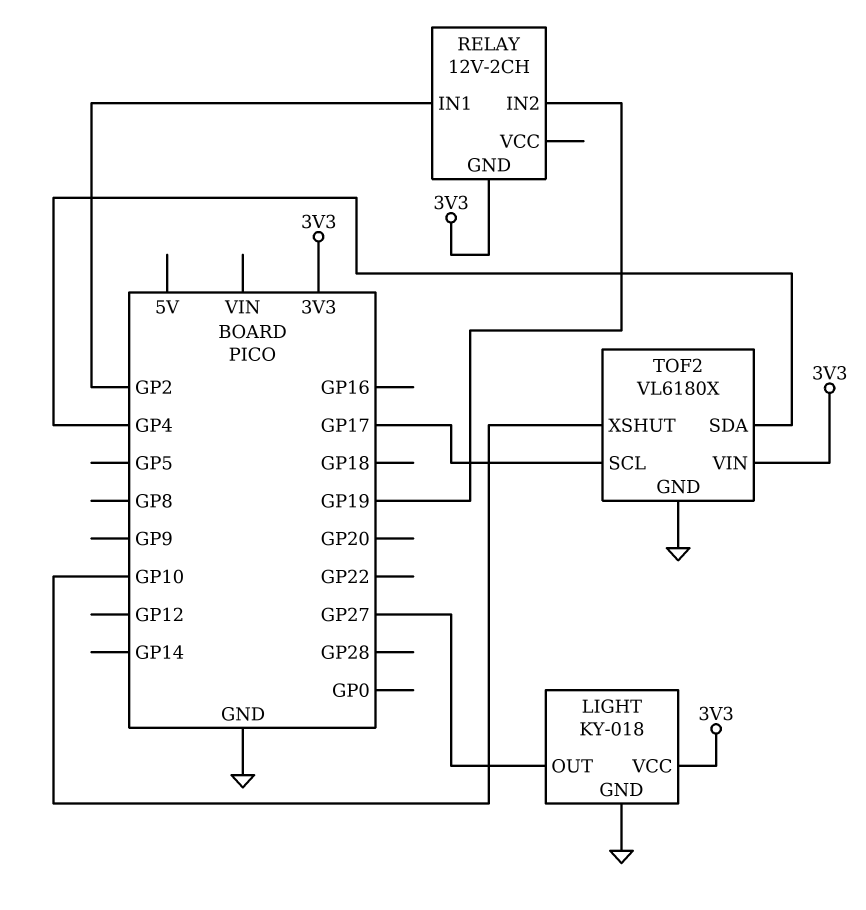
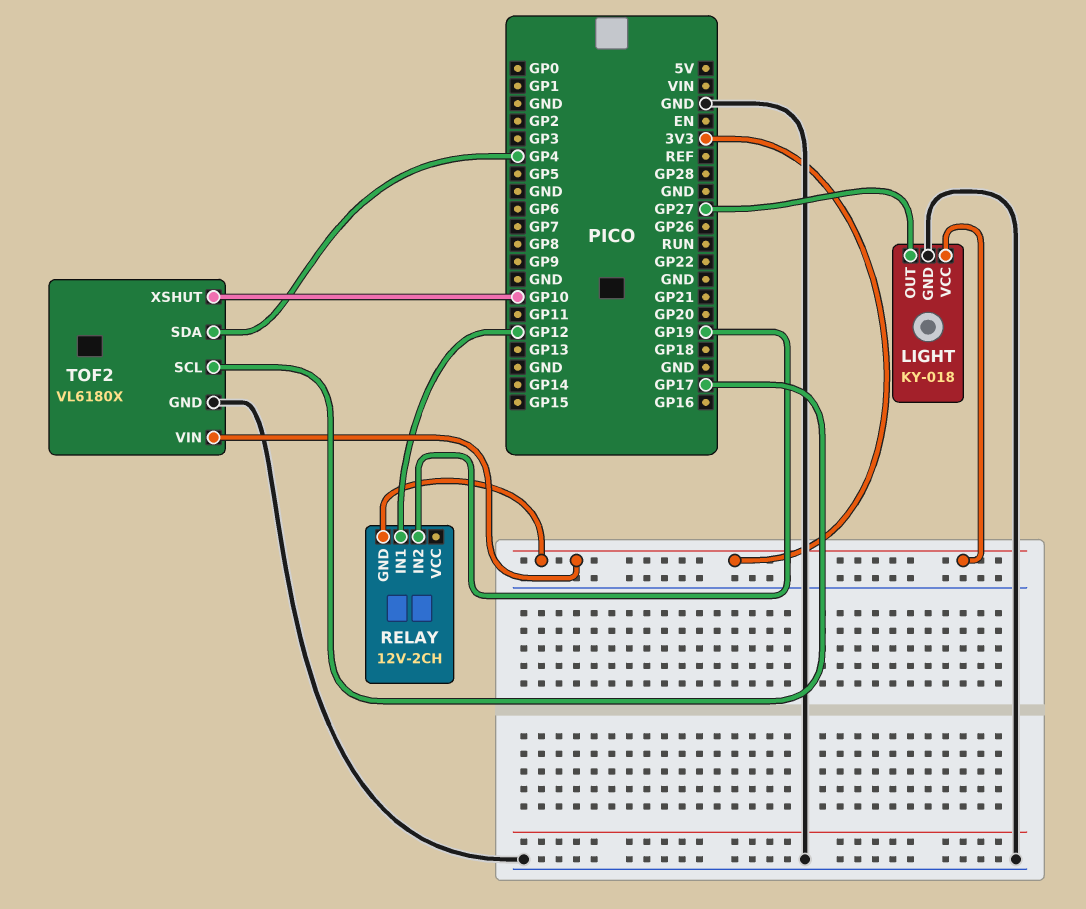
RELAY pin IN1: GP2 -> GP12

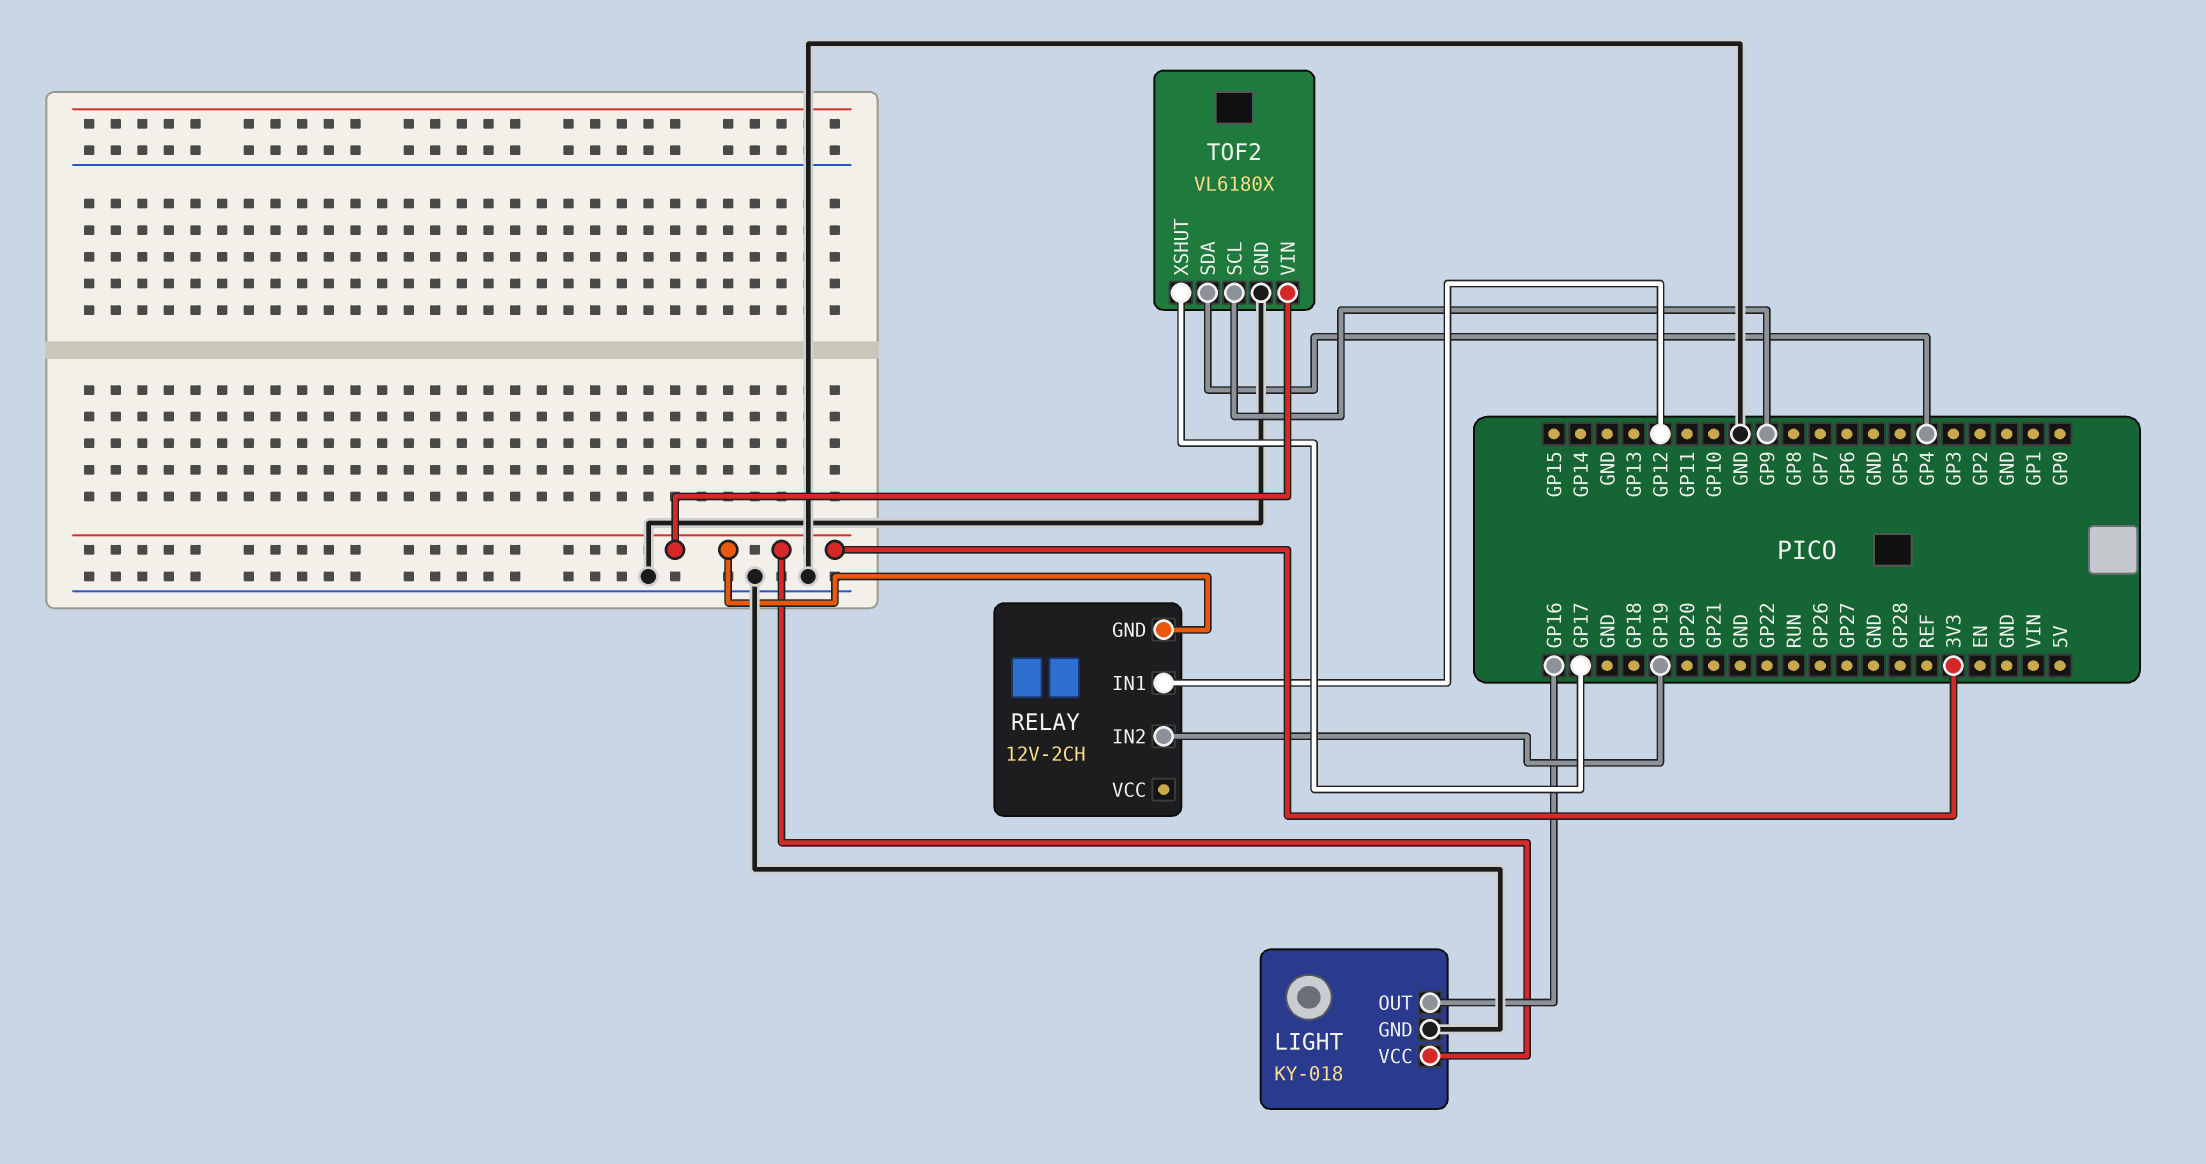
LIGHT pin OUT: GP27 -> GP16
TOF2 pin SCL: GP17 -> GP9
TOF2 pin XSHUT: GP10 -> GP17

